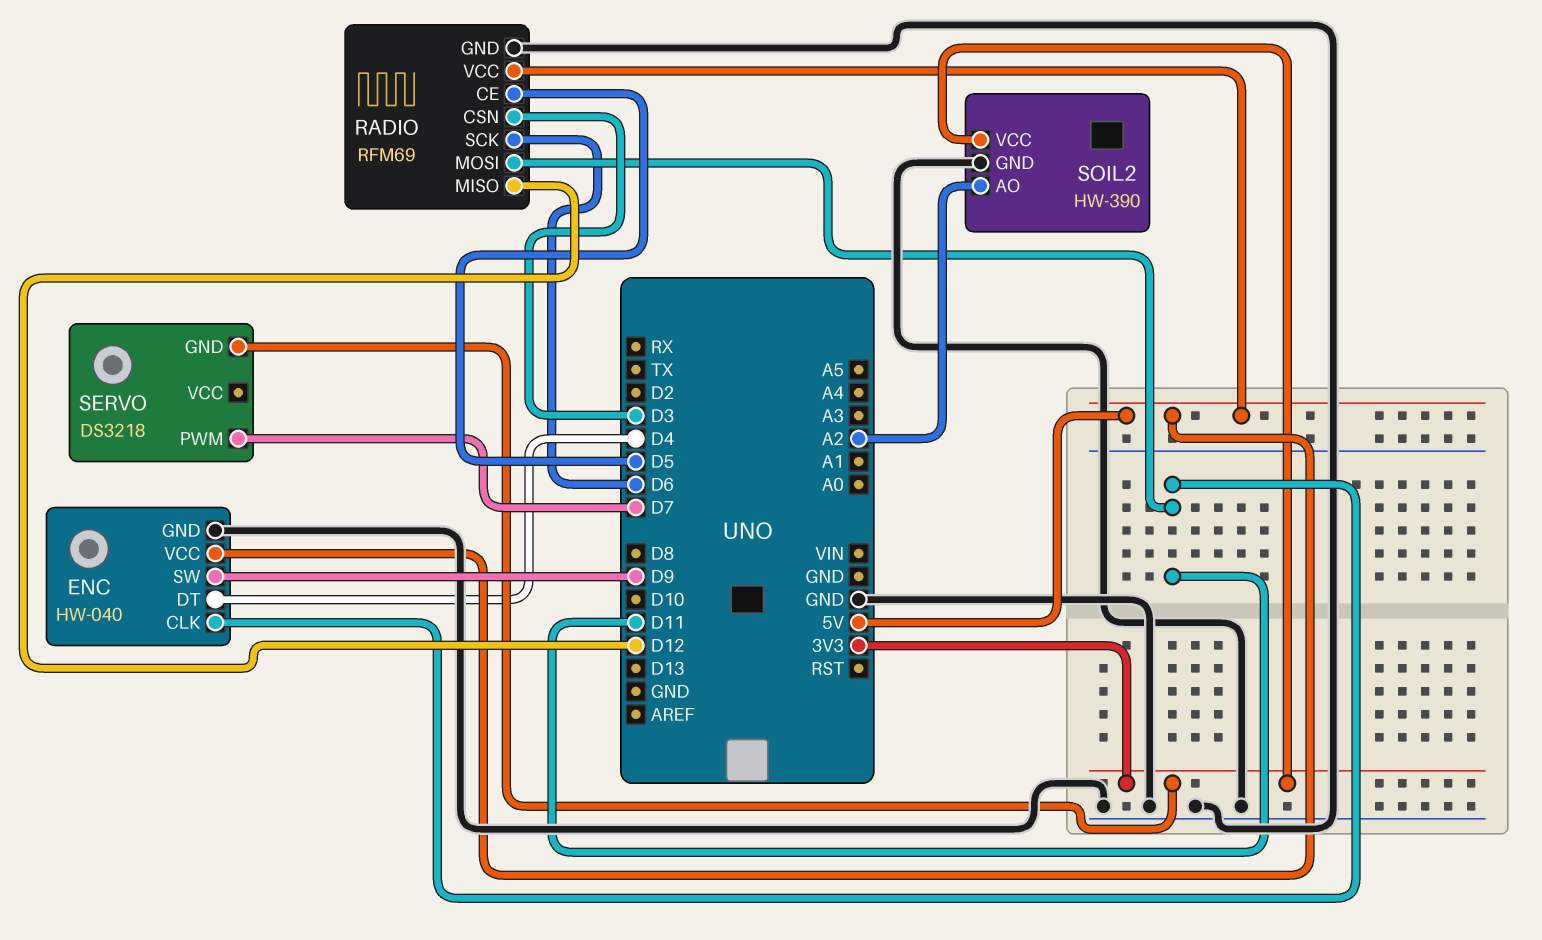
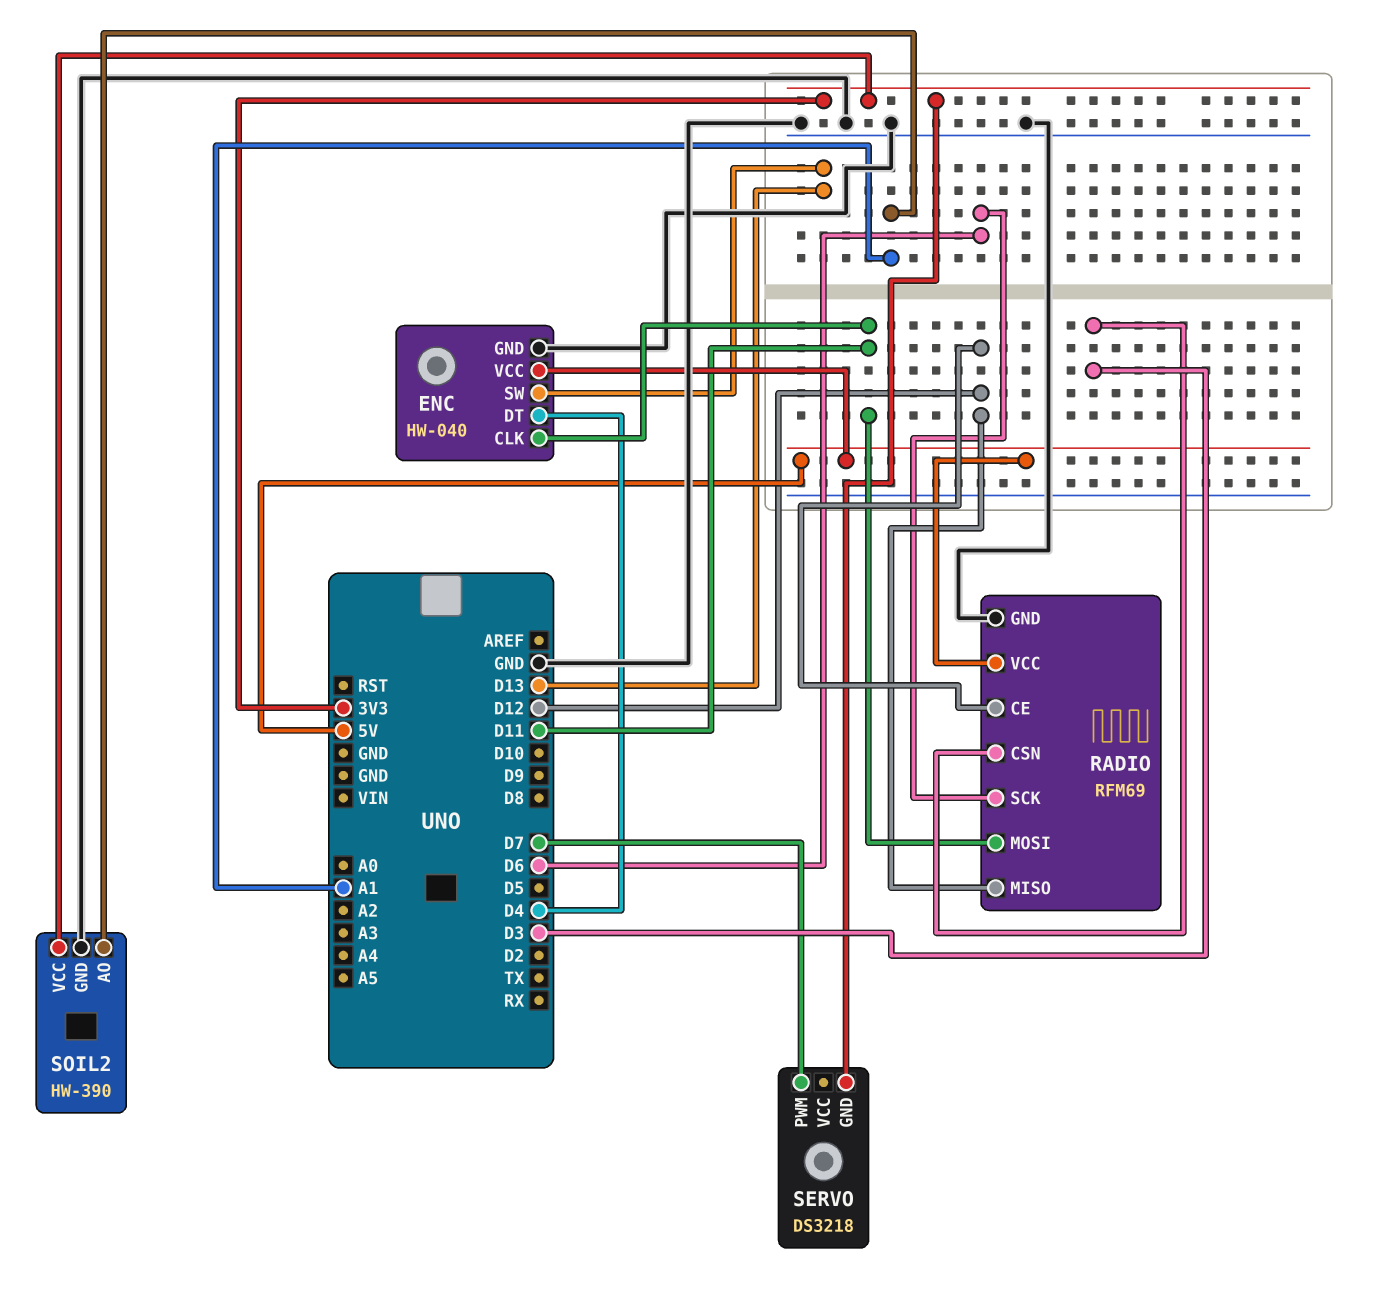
ENC pin SW: D9 -> D13
RADIO pin CE: D5 -> D12
SOIL2 pin AO: A2 -> A1

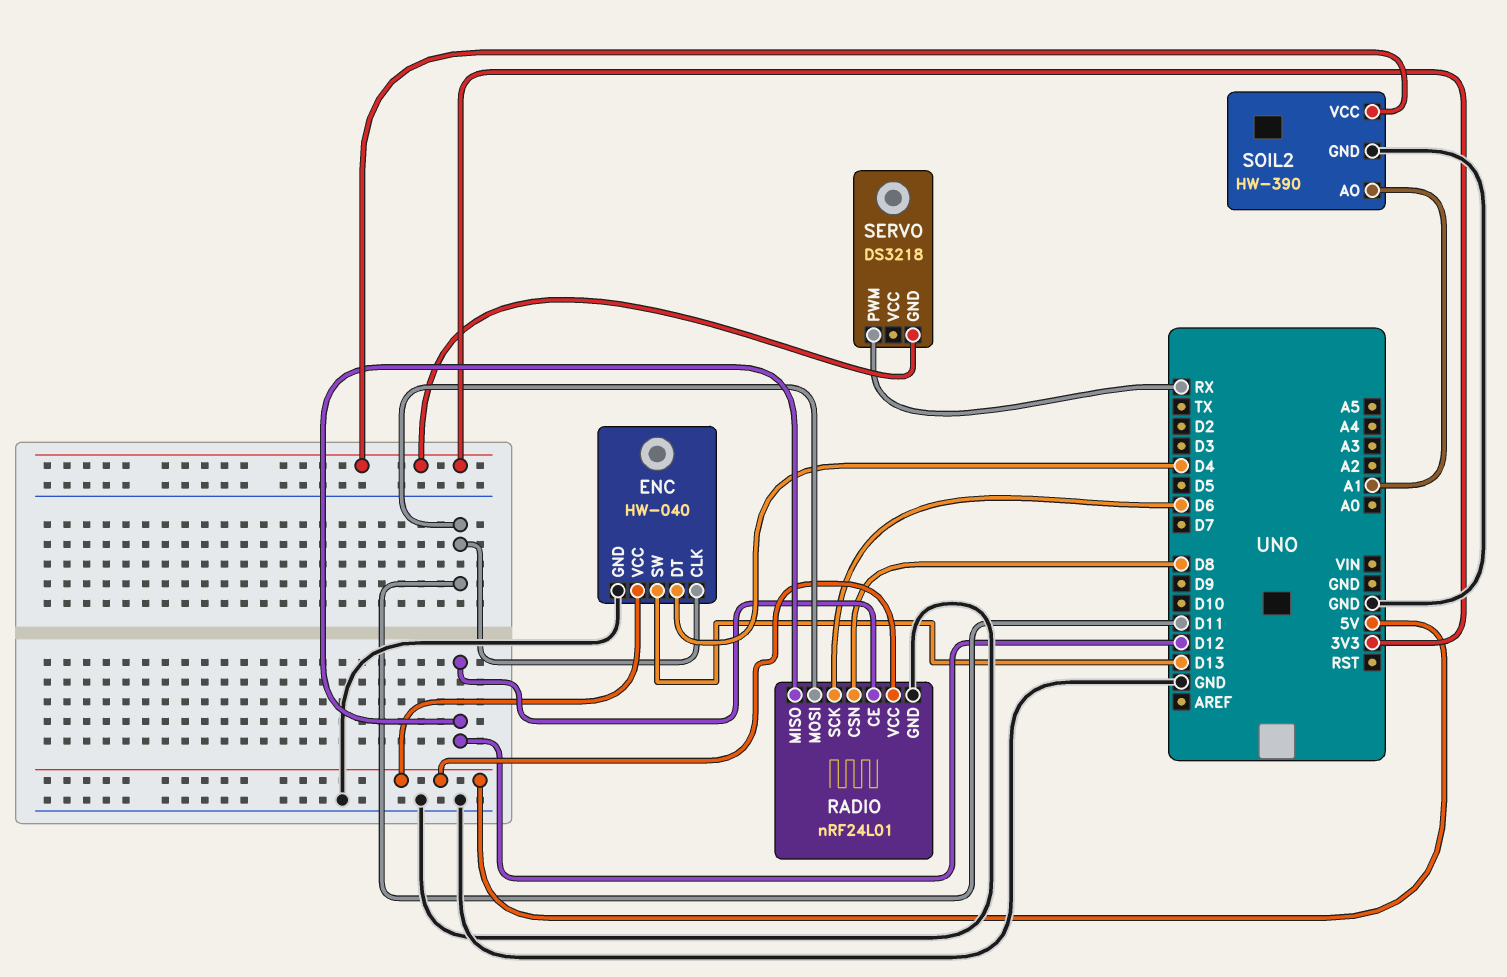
RADIO: RFM69 -> nRF24L01
RADIO pin CSN: D3 -> D8
SERVO pin PWM: D7 -> RX

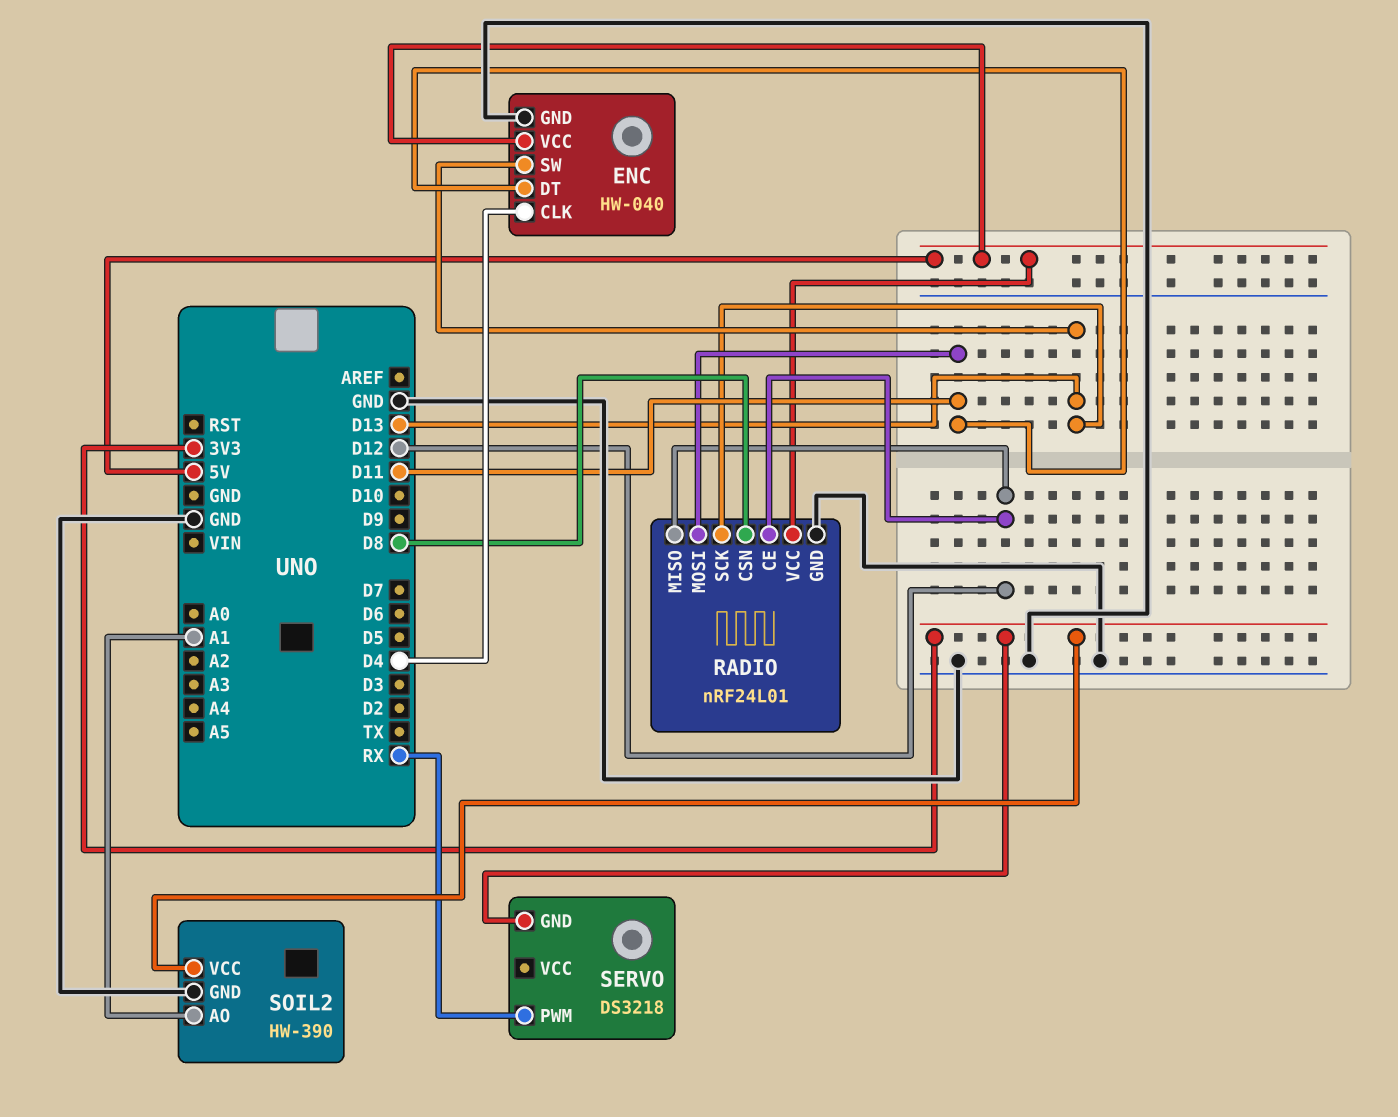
ENC pin CLK: D11 -> D4
ENC pin DT: D4 -> D11
RADIO pin SCK: D6 -> D13

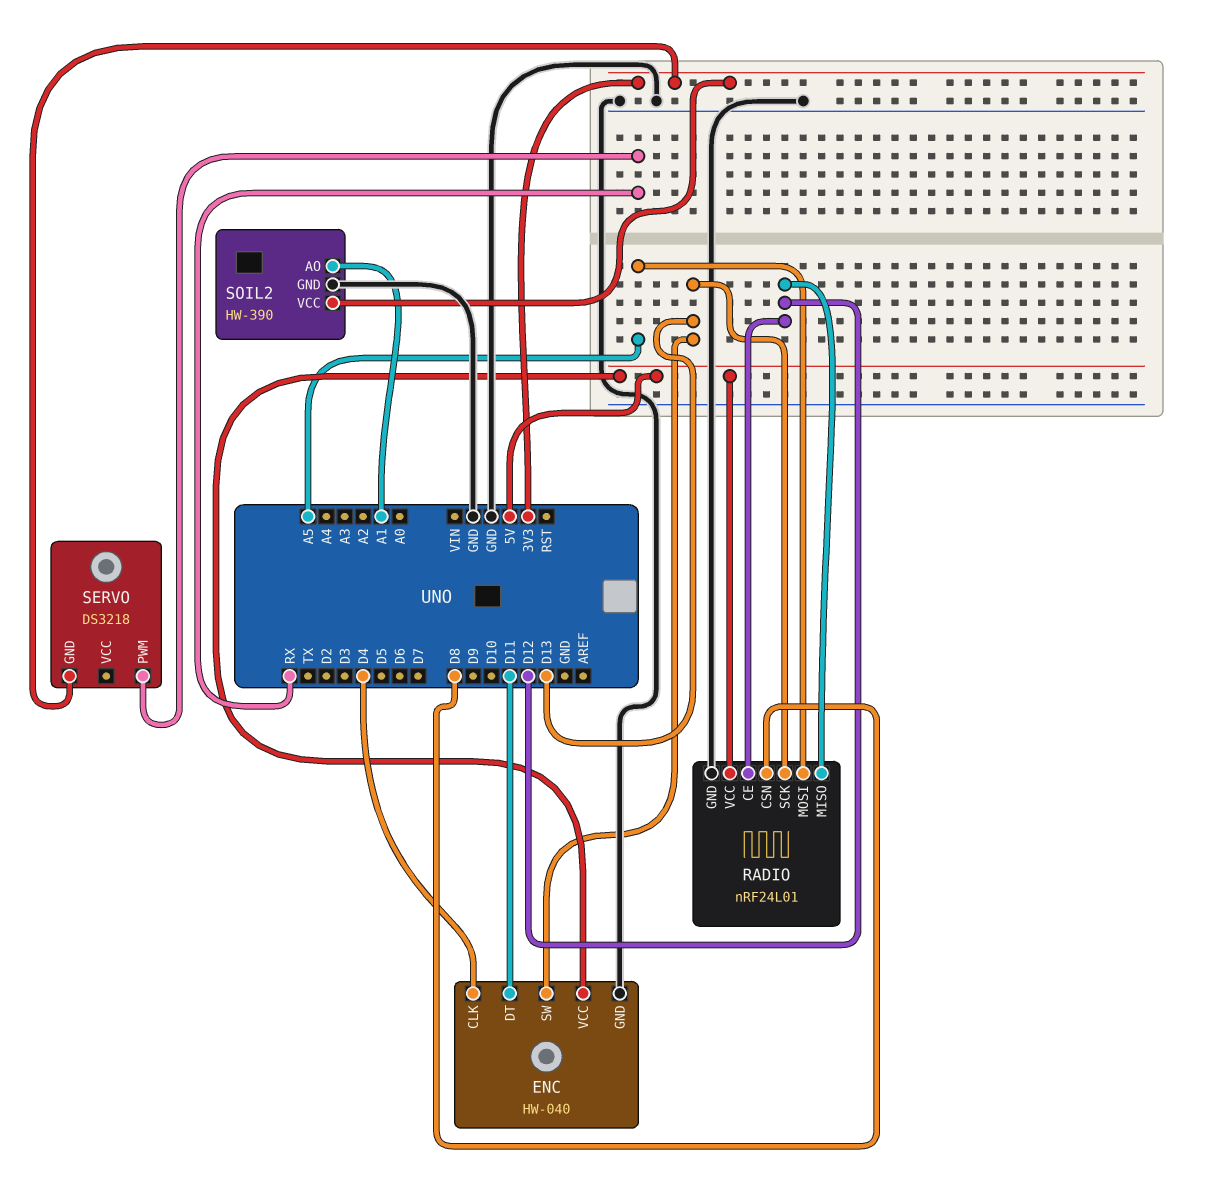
RADIO pin MOSI: D11 -> A5

